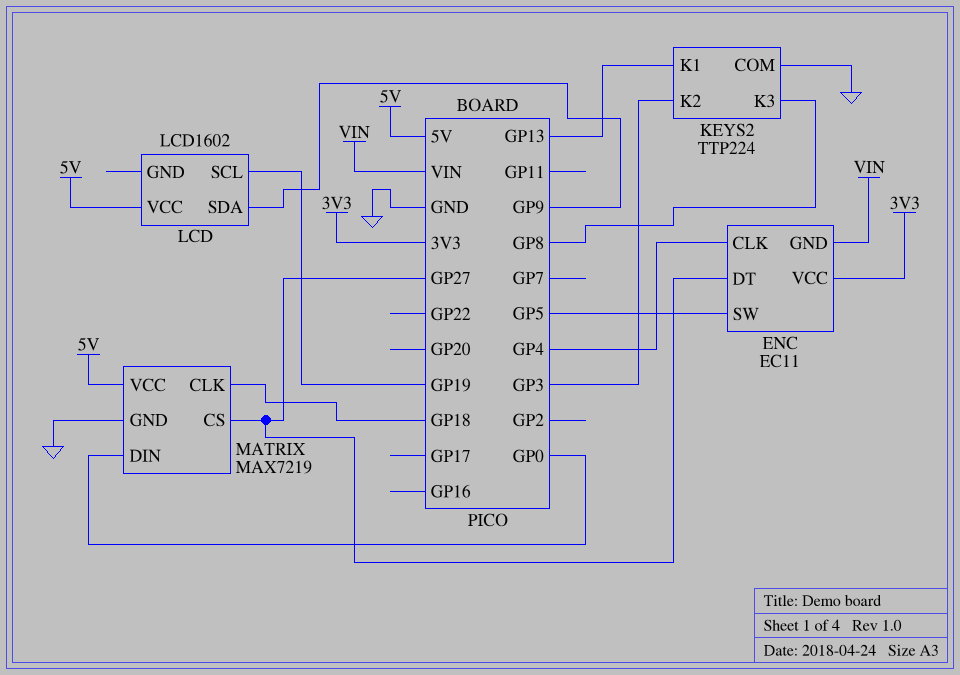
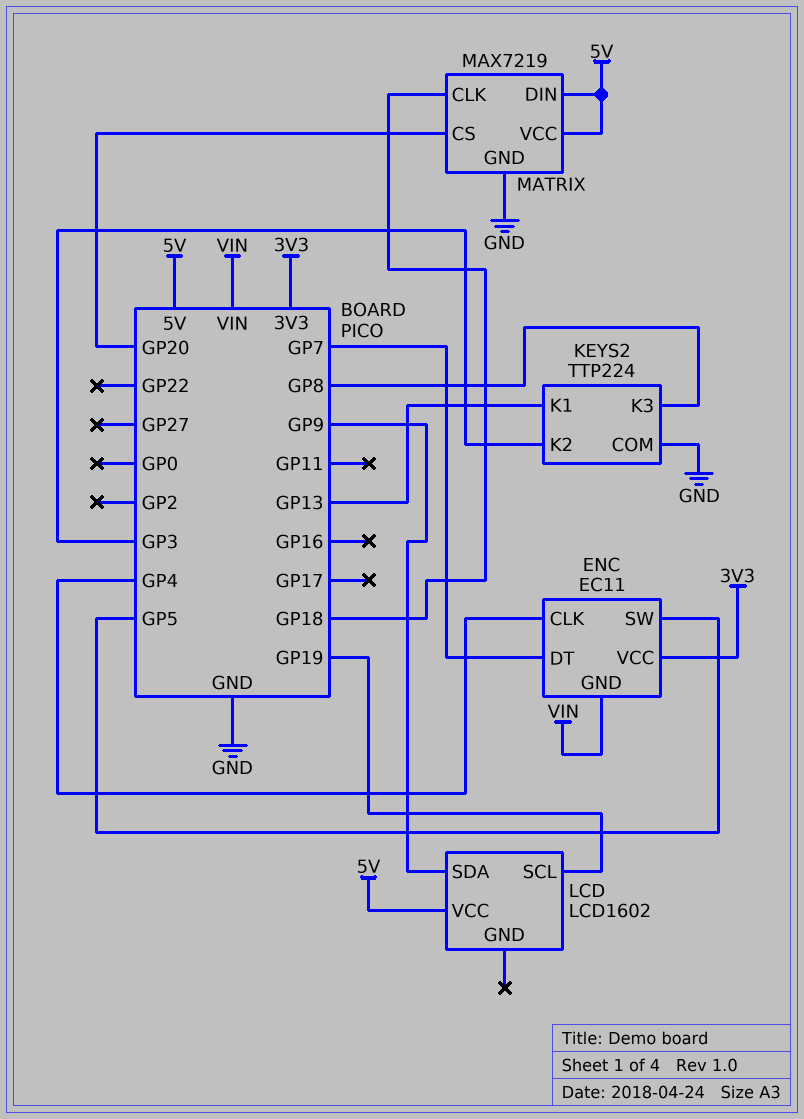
ENC pin DT: GP27 -> GP7
MATRIX pin CS: GP27 -> GP20
MATRIX pin DIN: GP0 -> 5V

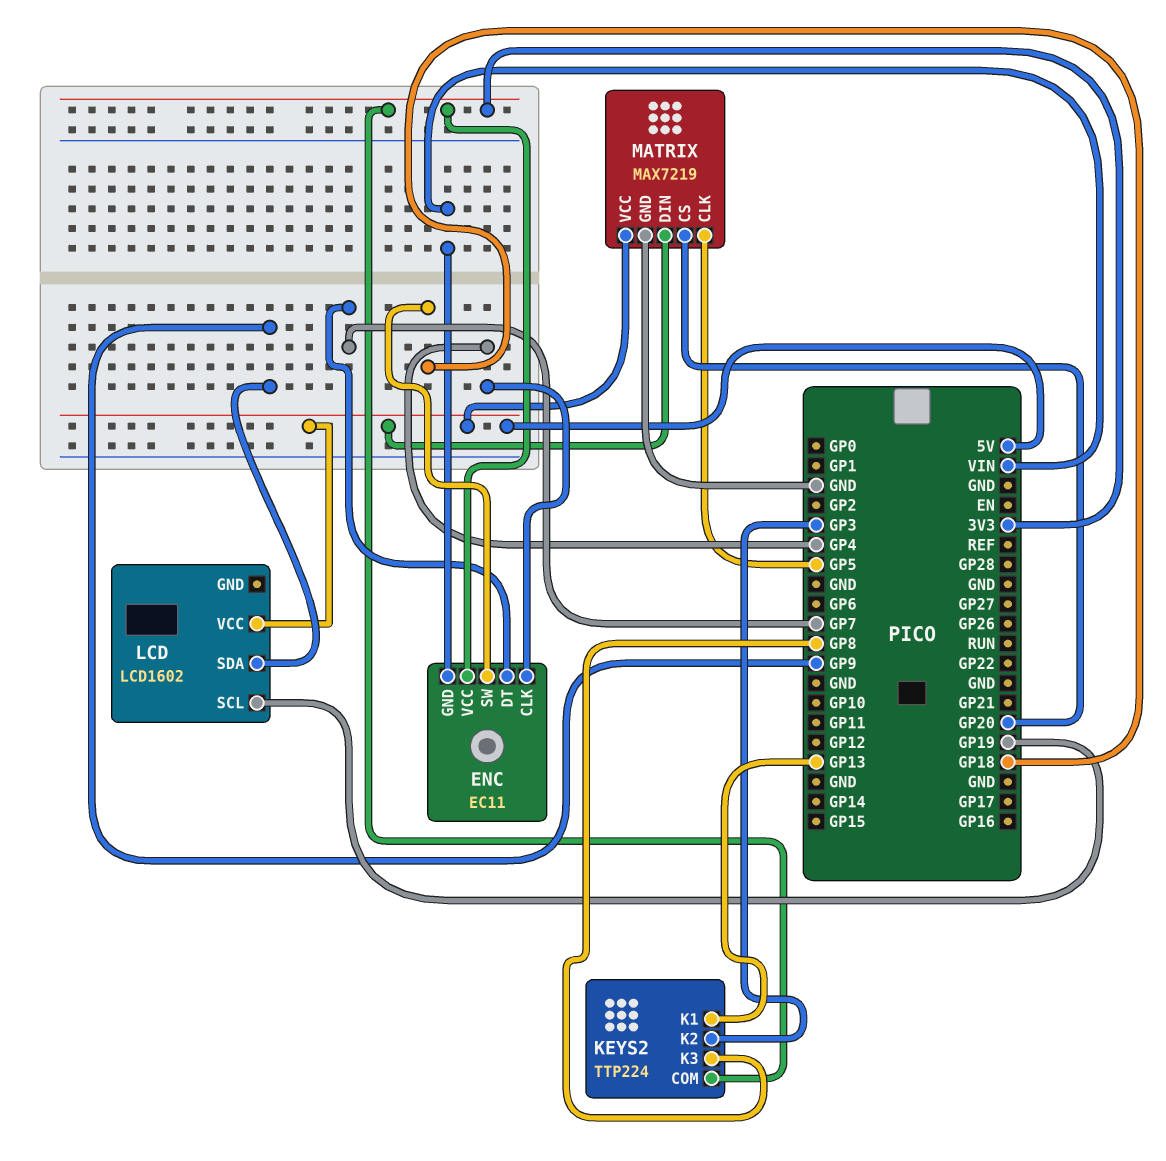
ENC pin SW: GP5 -> GP18
KEYS2 pin COM: GND -> 3V3
MATRIX pin CLK: GP18 -> GP5

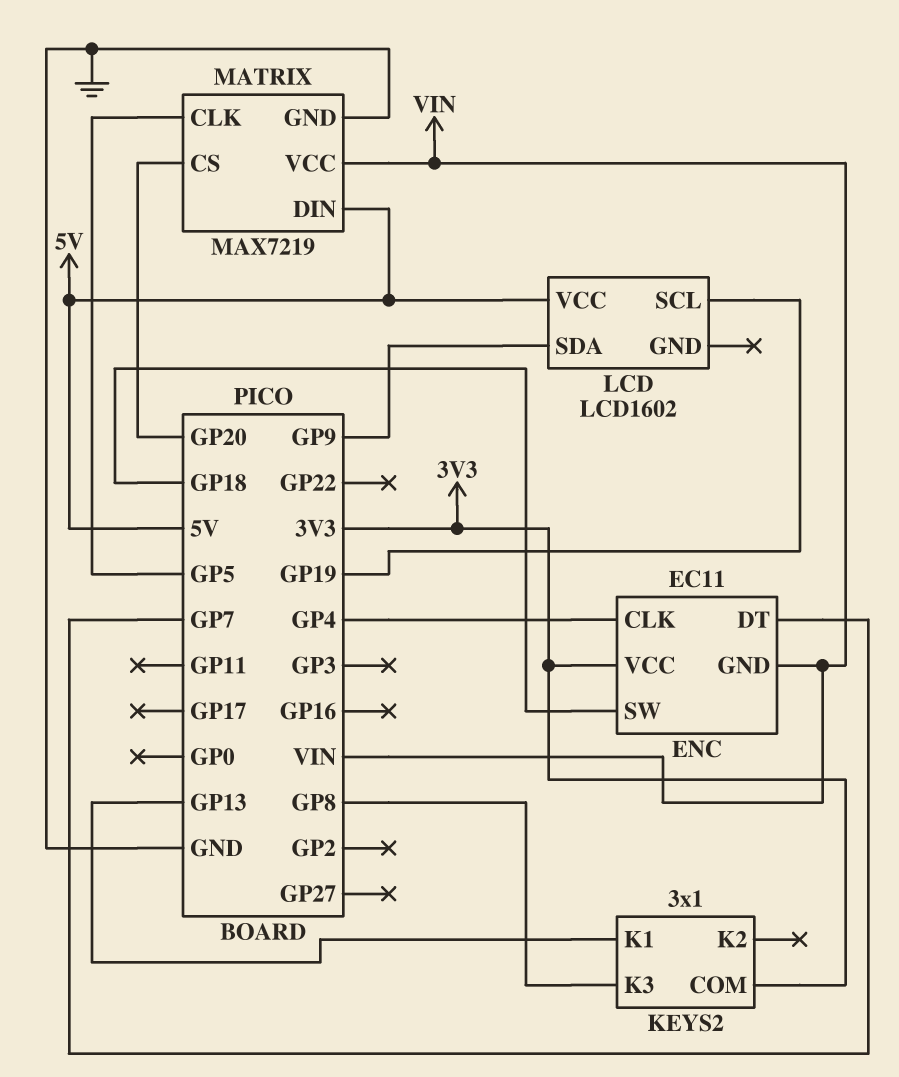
KEYS2: TTP224 -> 3x1
KEYS2 pin K2: GP3 -> none
MATRIX pin VCC: 5V -> VIN

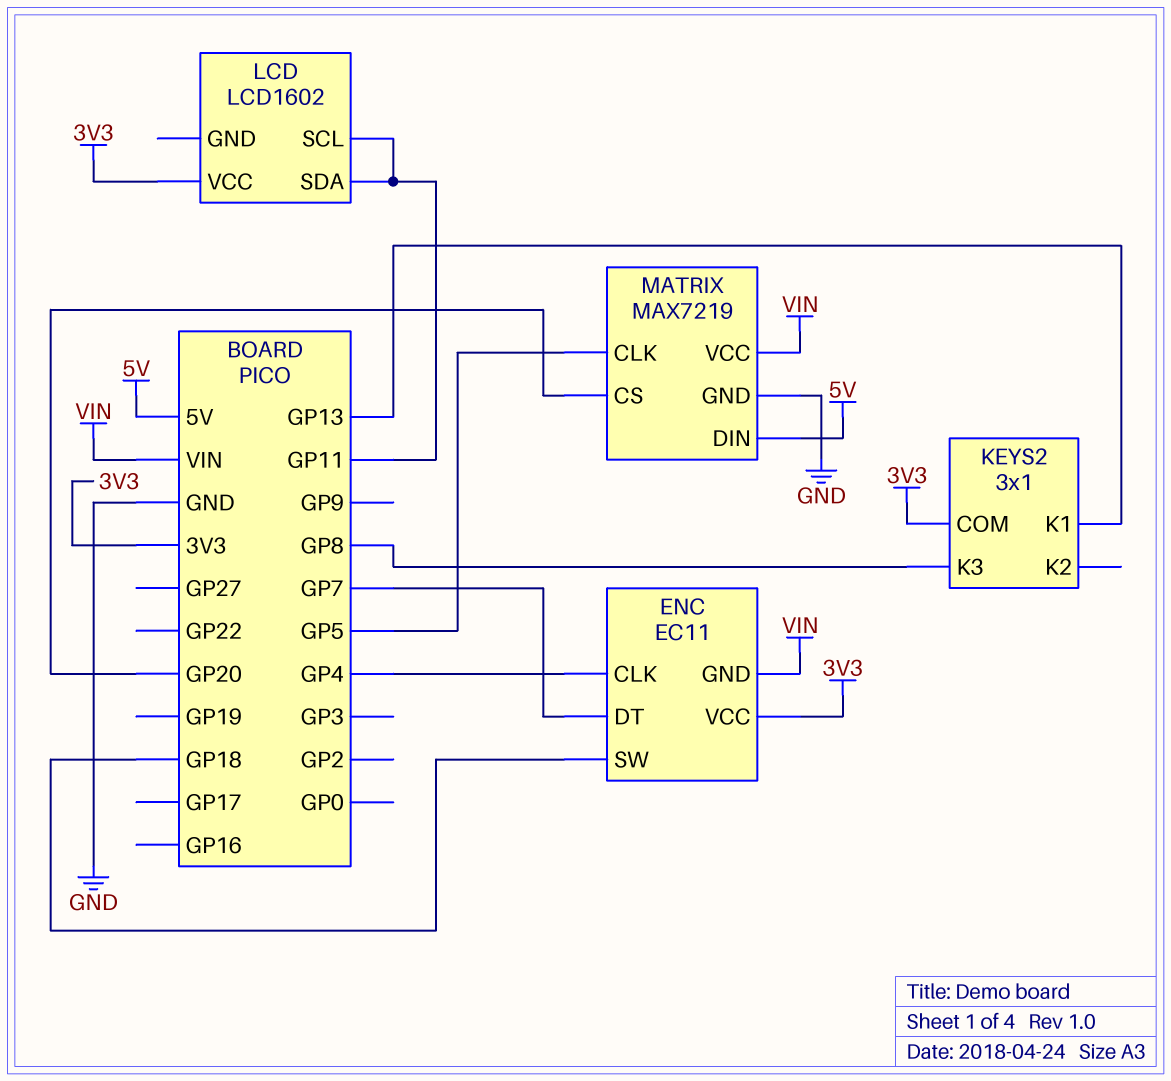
LCD pin SCL: GP19 -> GP11
LCD pin SDA: GP9 -> GP11
LCD pin VCC: 5V -> 3V3

